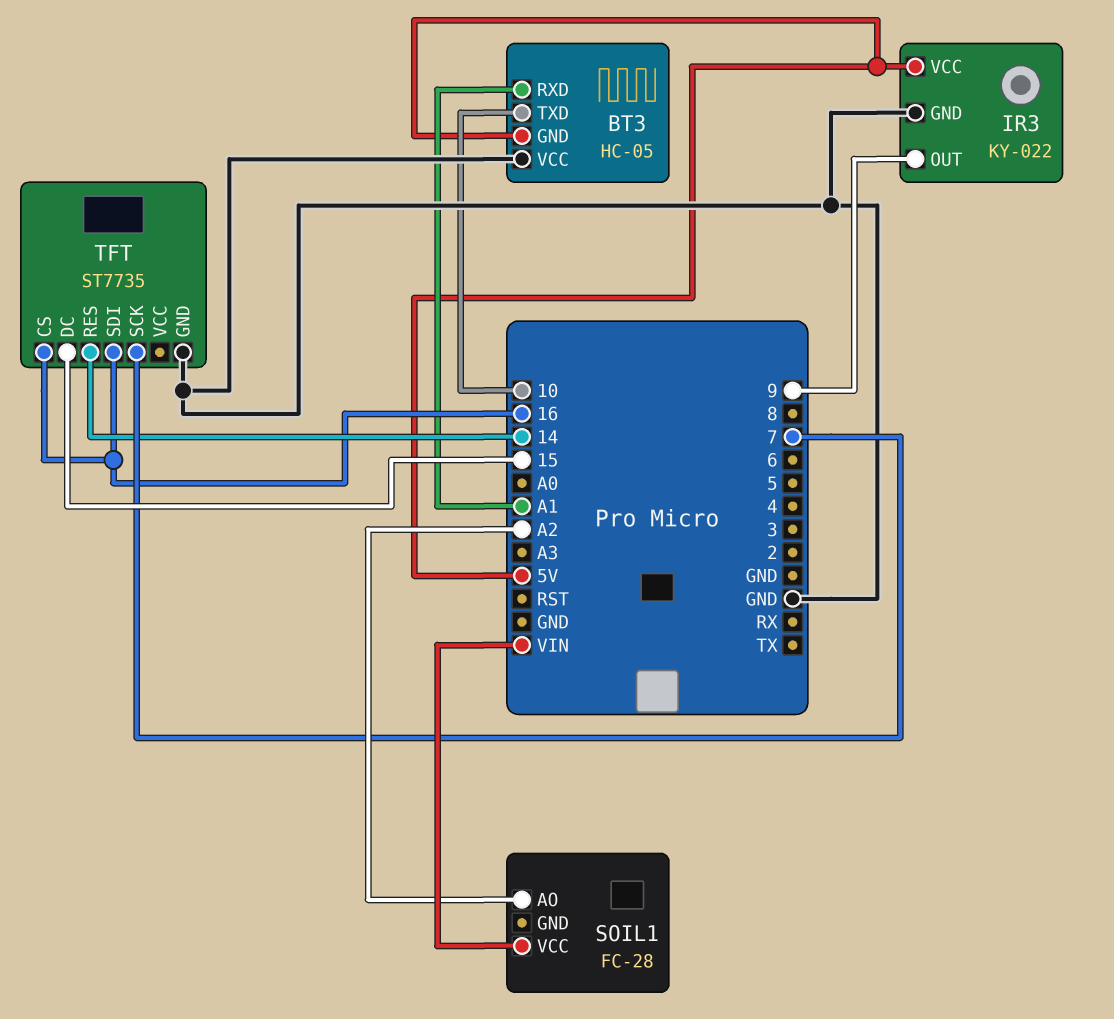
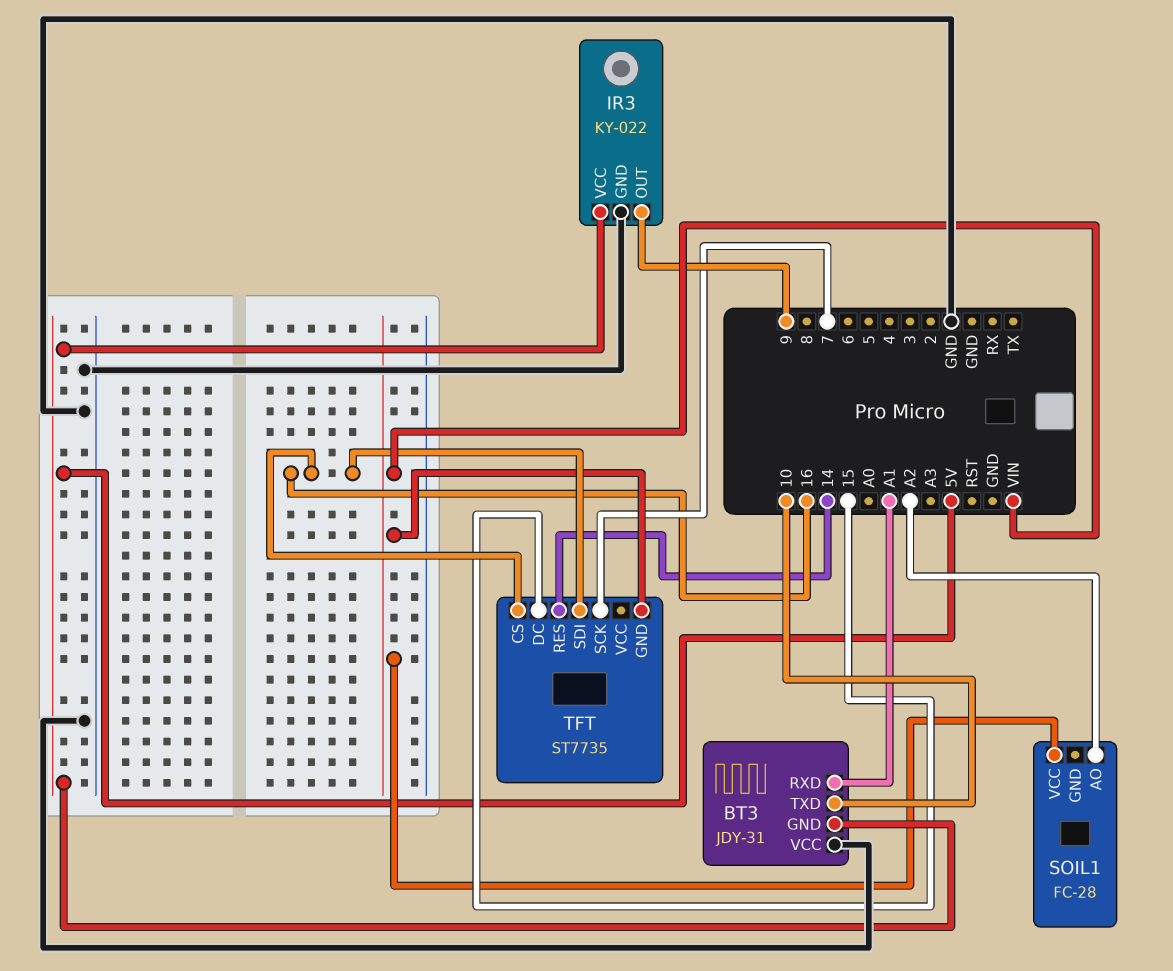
BT3: HC-05 -> JDY-31
TFT pin GND: GND -> VIN

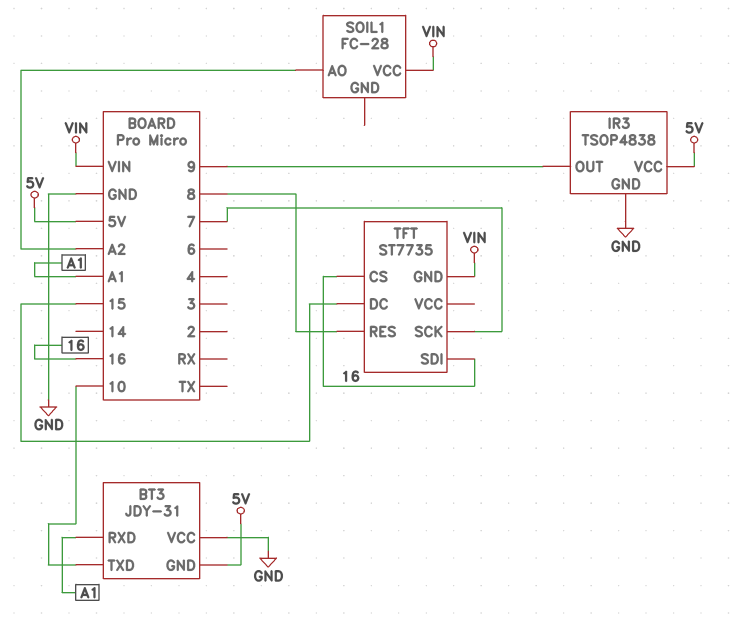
IR3: KY-022 -> TSOP4838
TFT pin RES: 14 -> 8

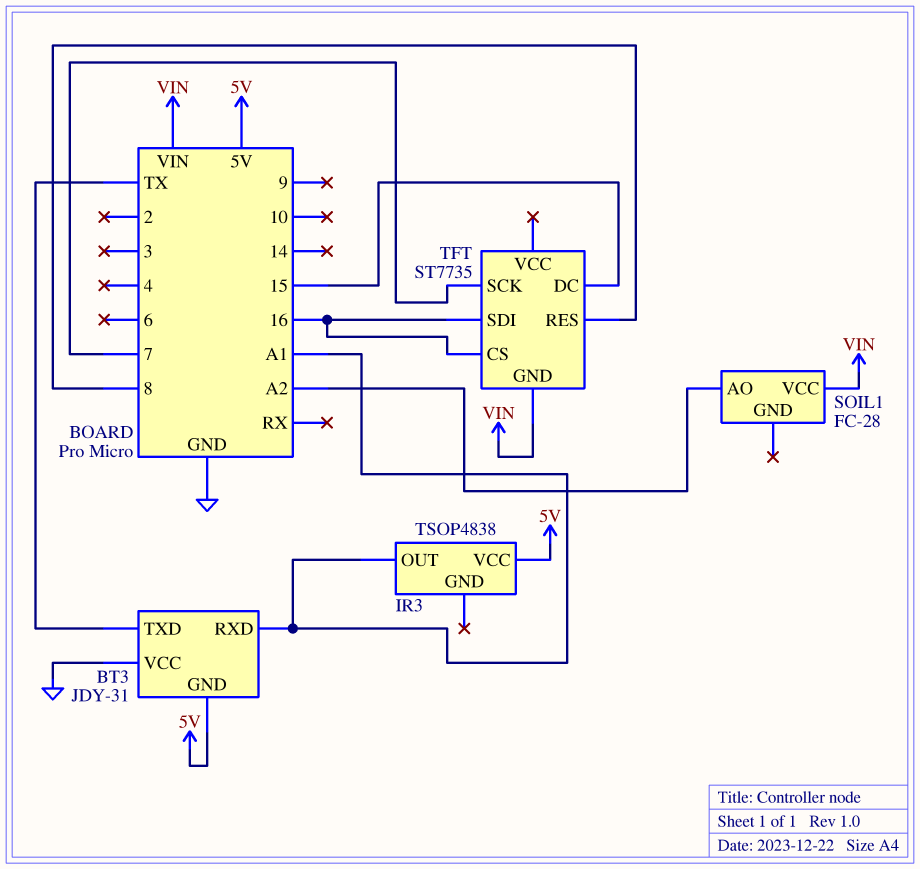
BT3 pin TXD: 10 -> TX
IR3 pin GND: GND -> none
IR3 pin OUT: 9 -> A1

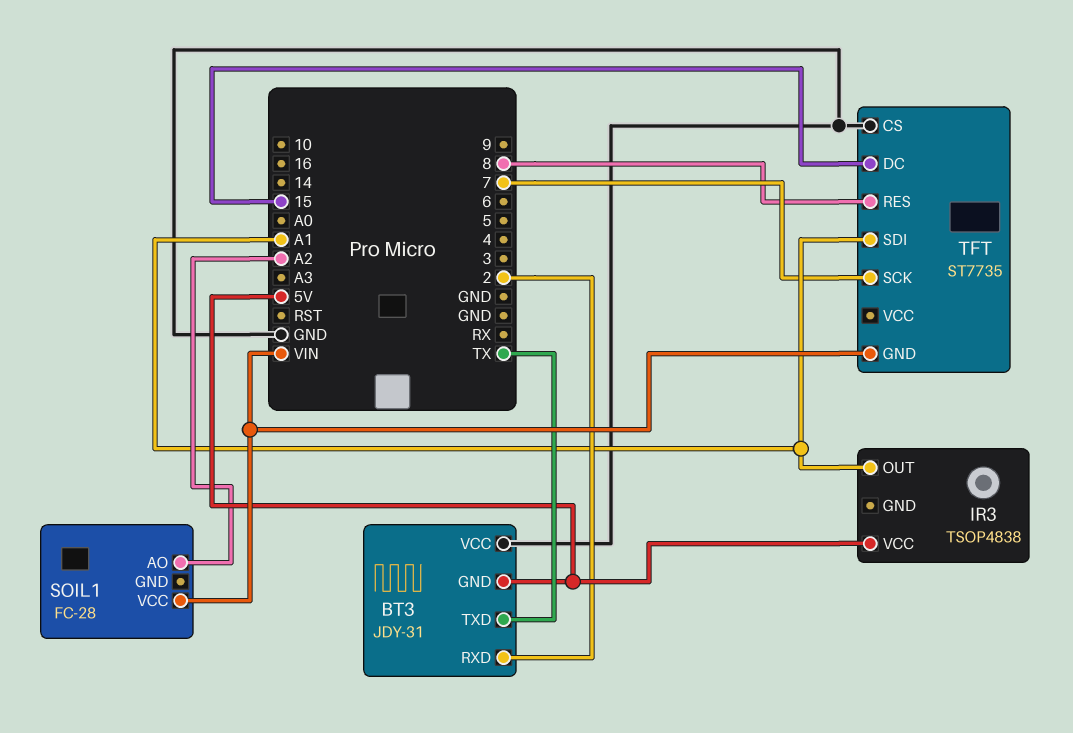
BT3 pin RXD: A1 -> 2
TFT pin CS: 16 -> GND
TFT pin SDI: 16 -> A1

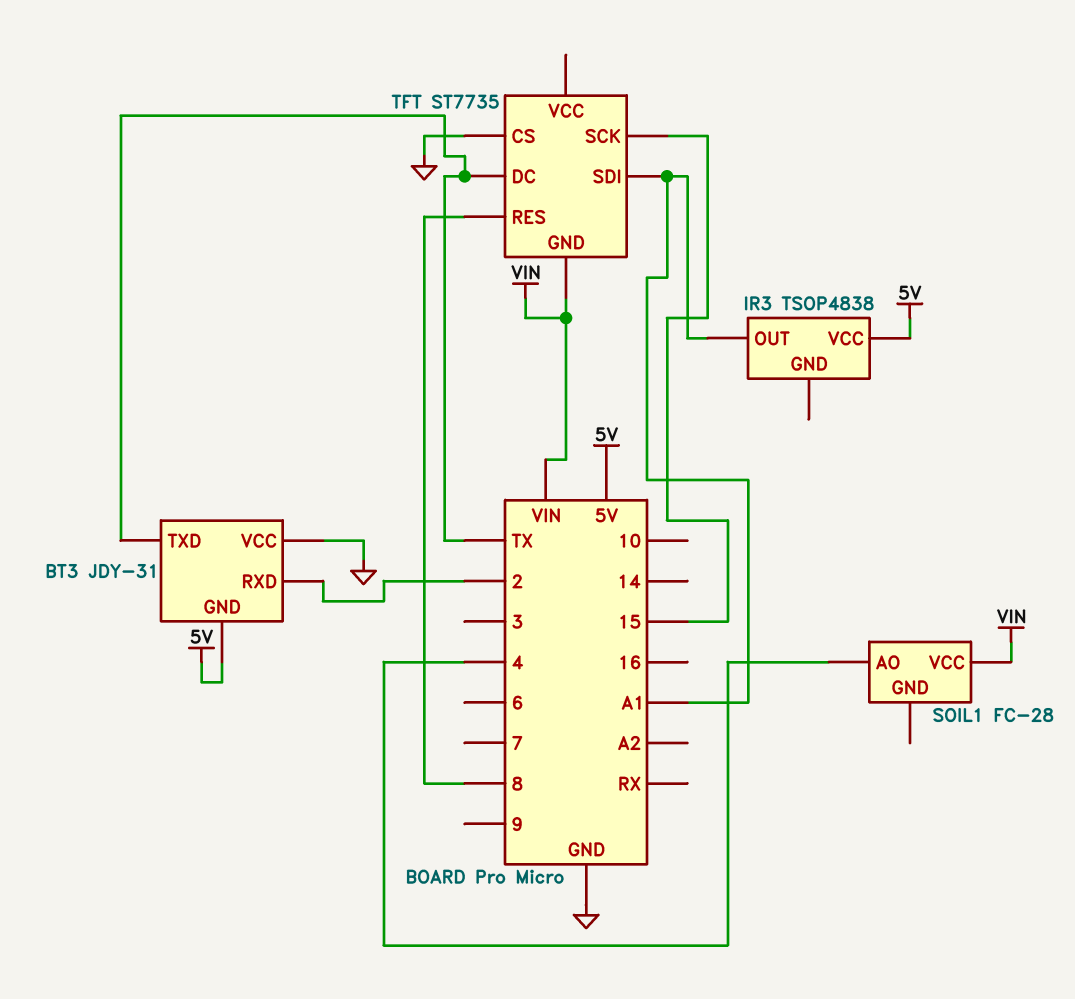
SOIL1 pin AO: A2 -> 4
TFT pin DC: 15 -> TX
TFT pin SCK: 7 -> 15

